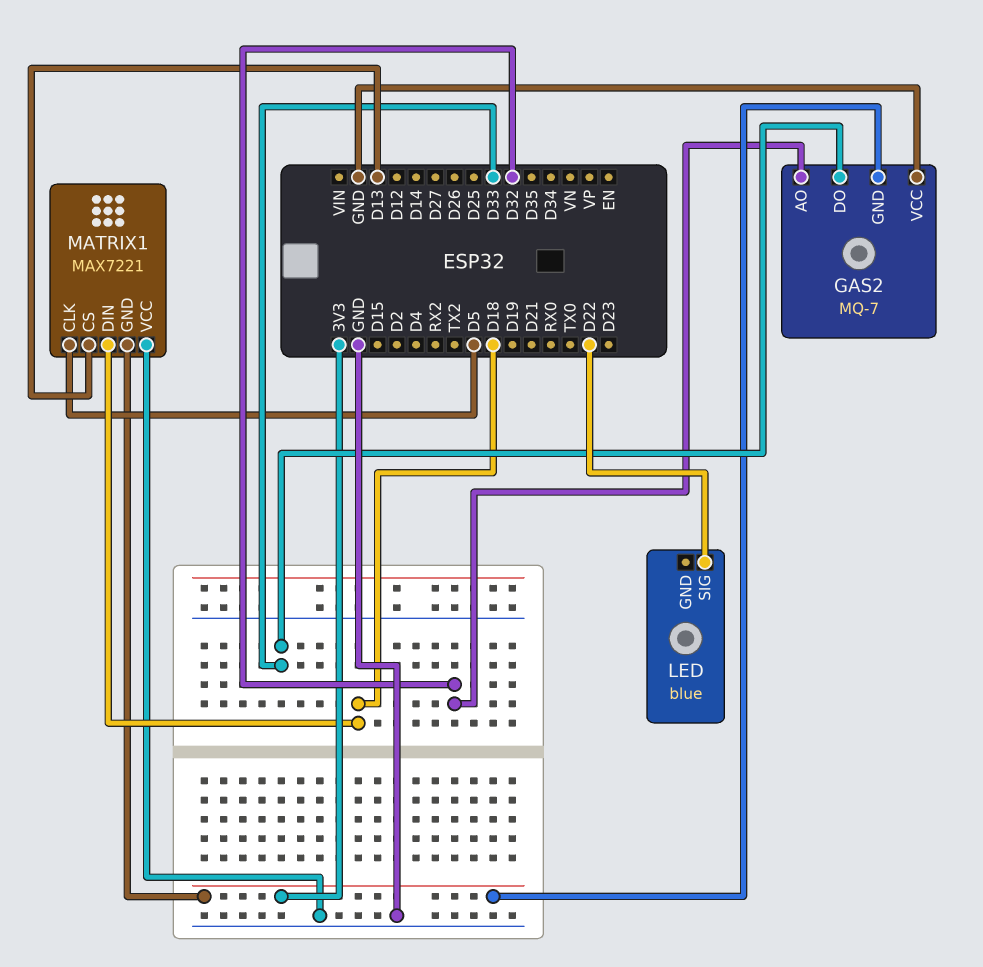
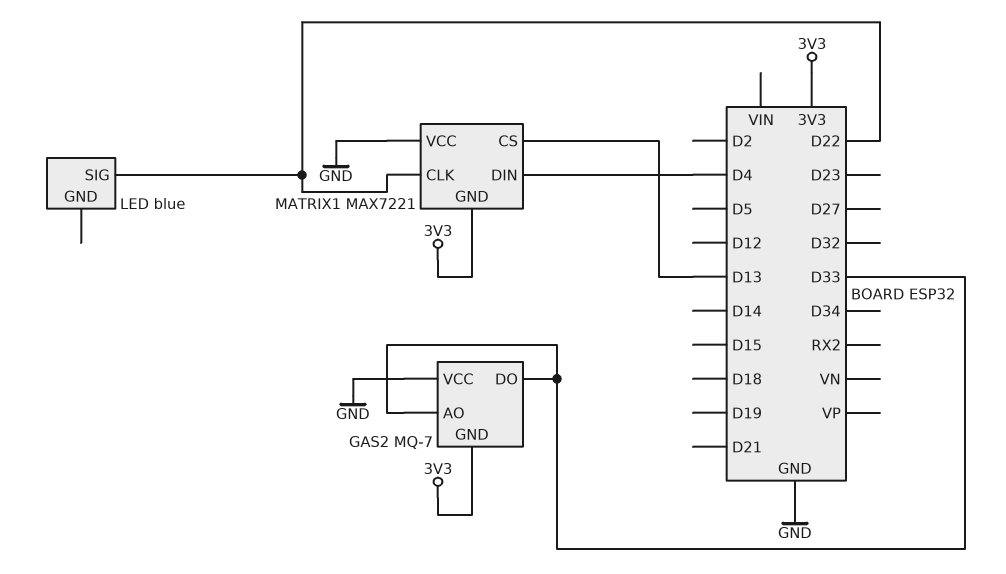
GAS2 pin AO: D32 -> D33
MATRIX1 pin CLK: D5 -> D22
MATRIX1 pin DIN: D18 -> D4

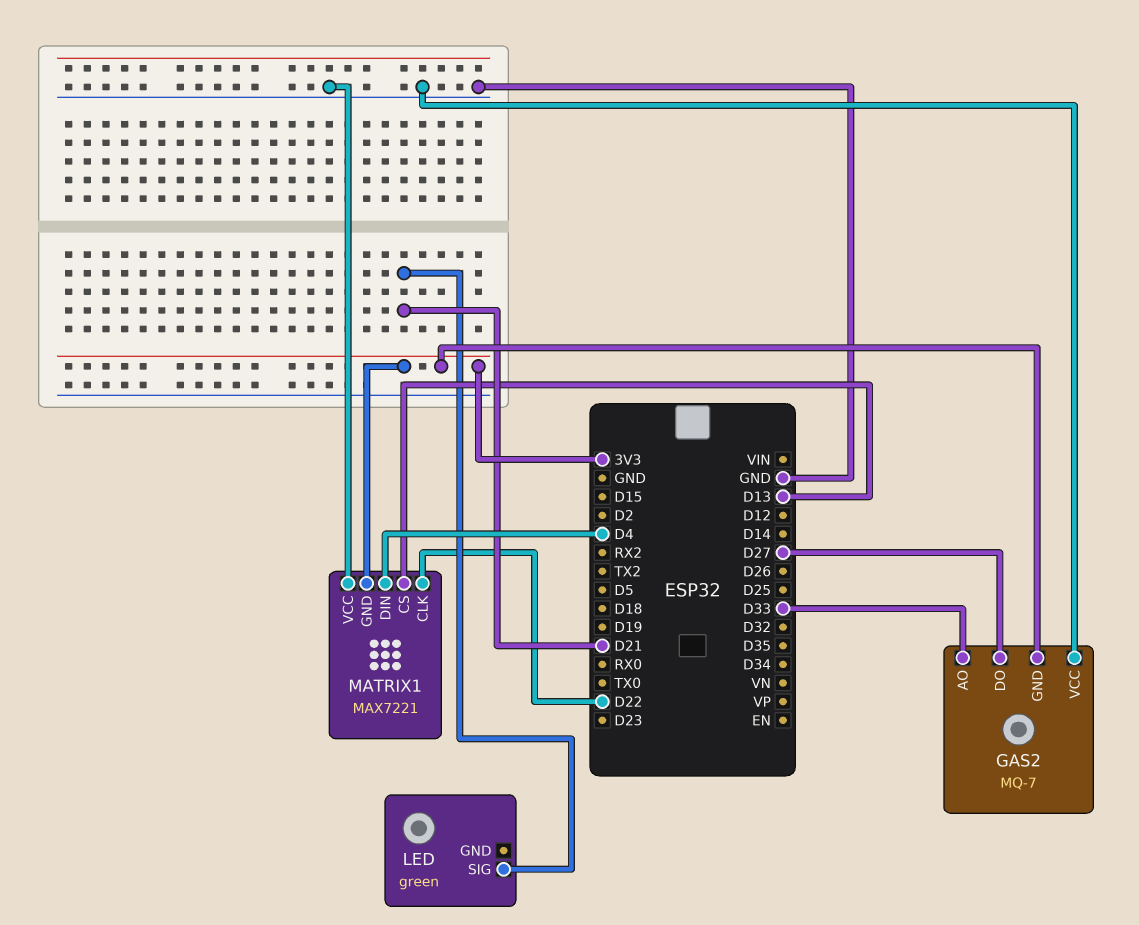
GAS2 pin DO: D33 -> D27
LED: blue -> green
LED pin SIG: D22 -> D21

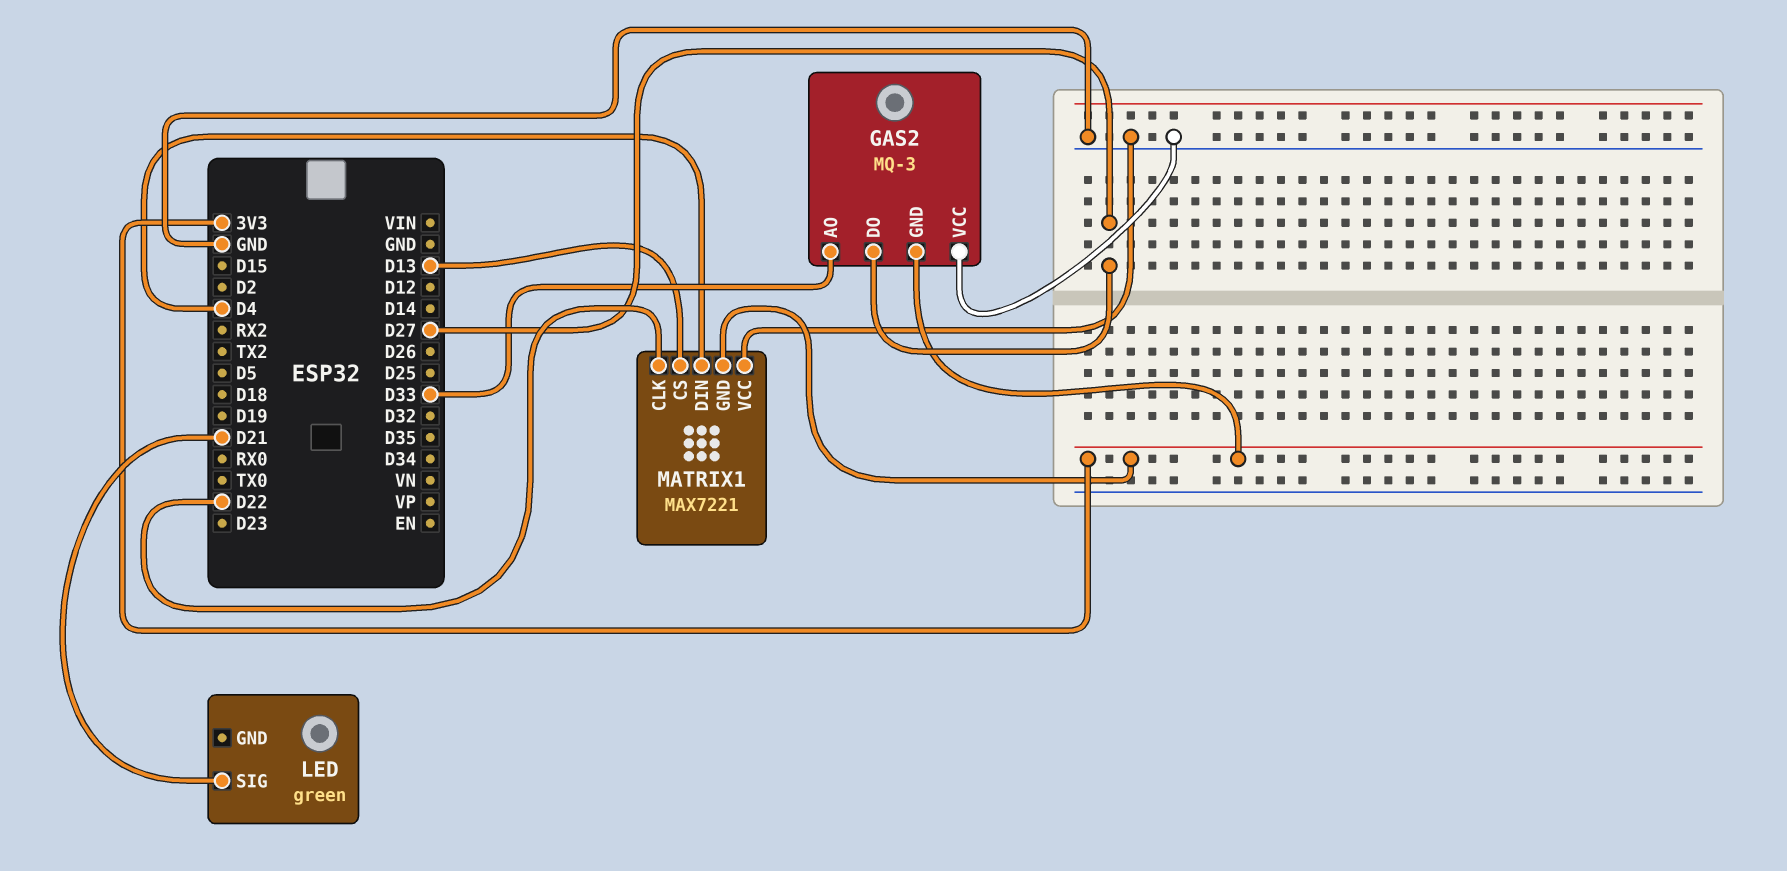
GAS2: MQ-7 -> MQ-3

